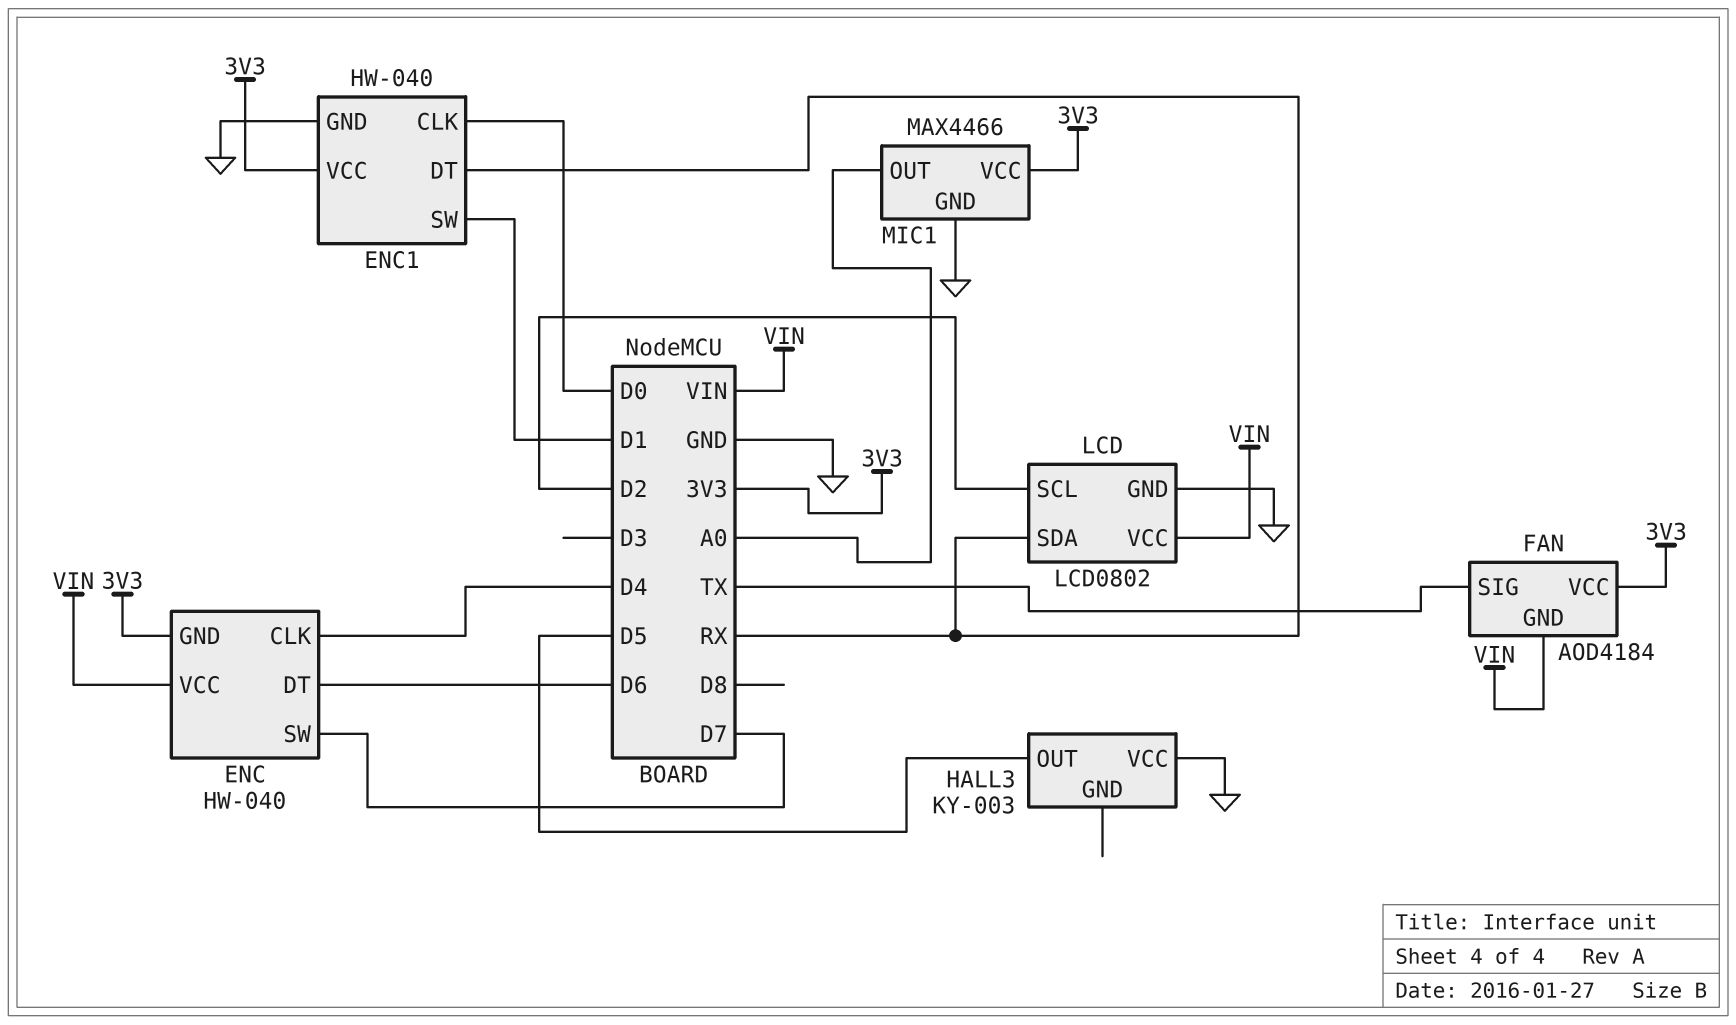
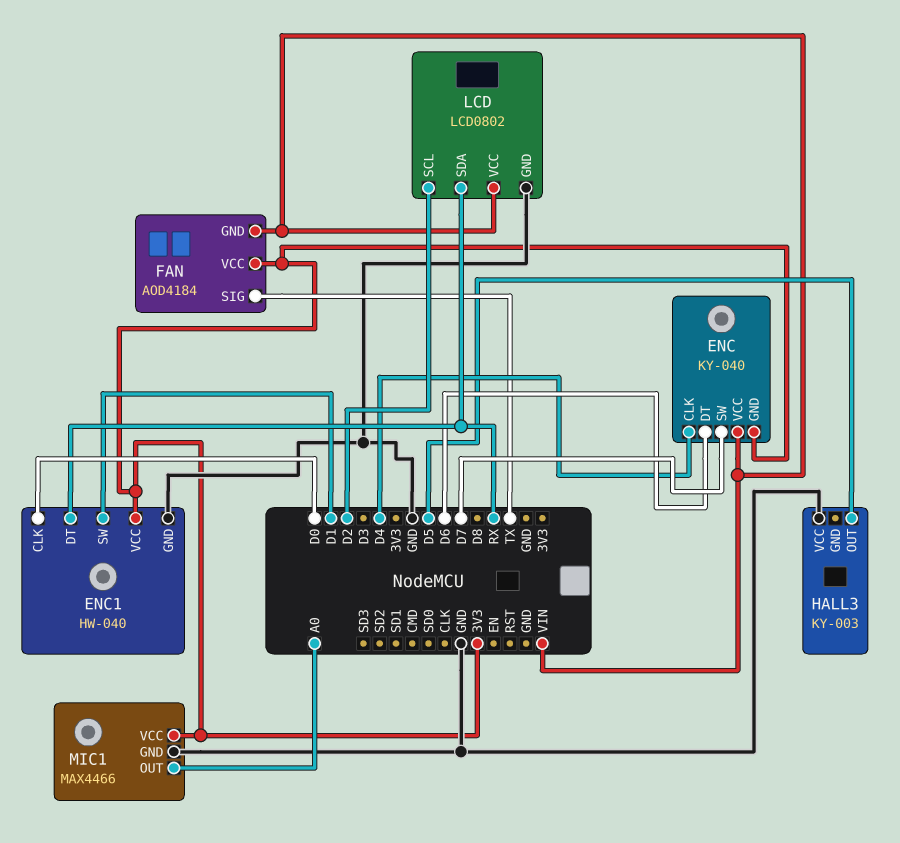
ENC: HW-040 -> KY-040

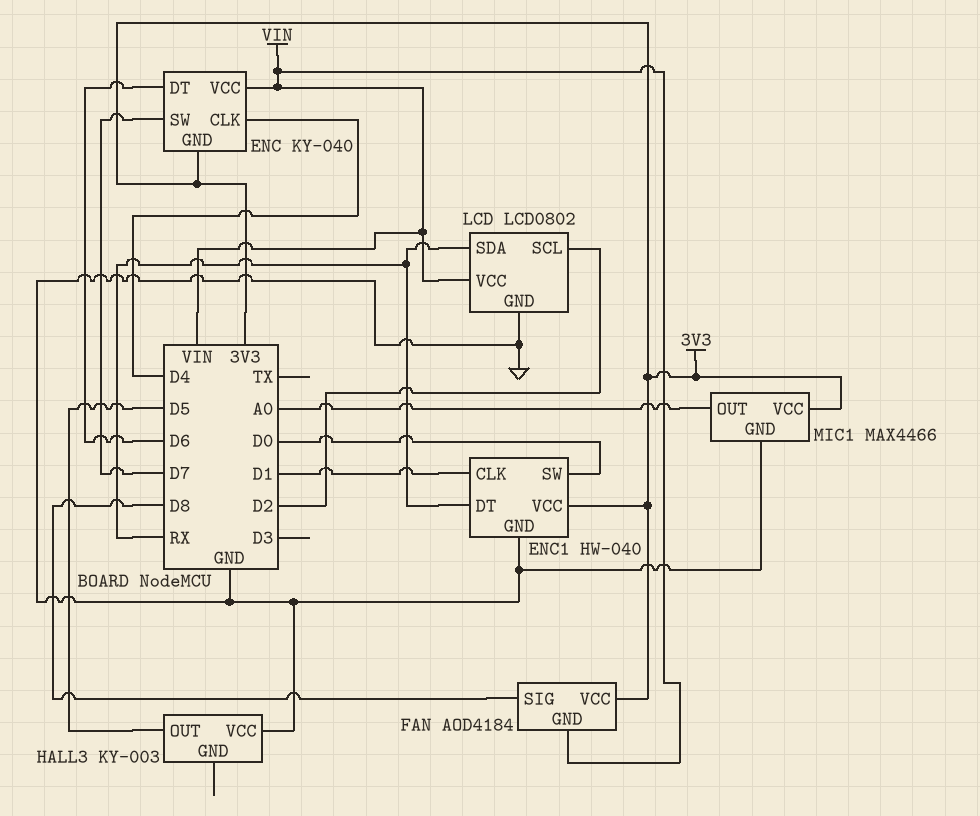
ENC1 pin CLK: D0 -> D1
ENC1 pin SW: D1 -> D0
FAN pin SIG: TX -> D8

